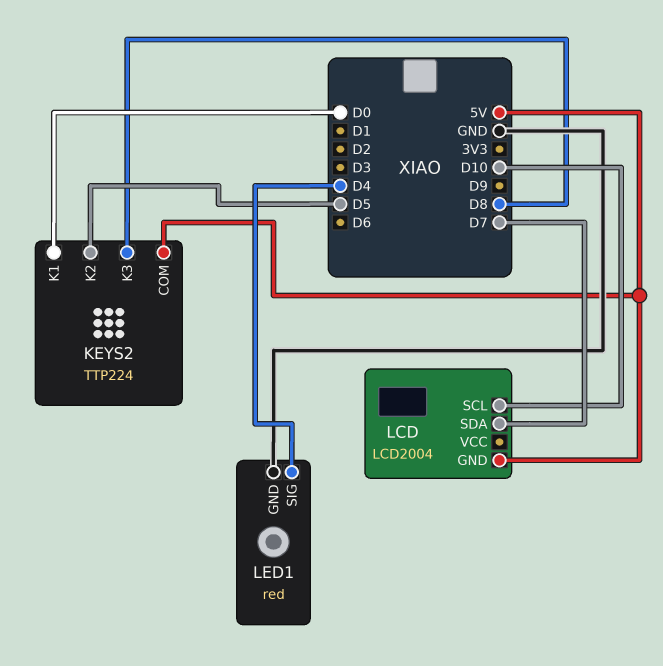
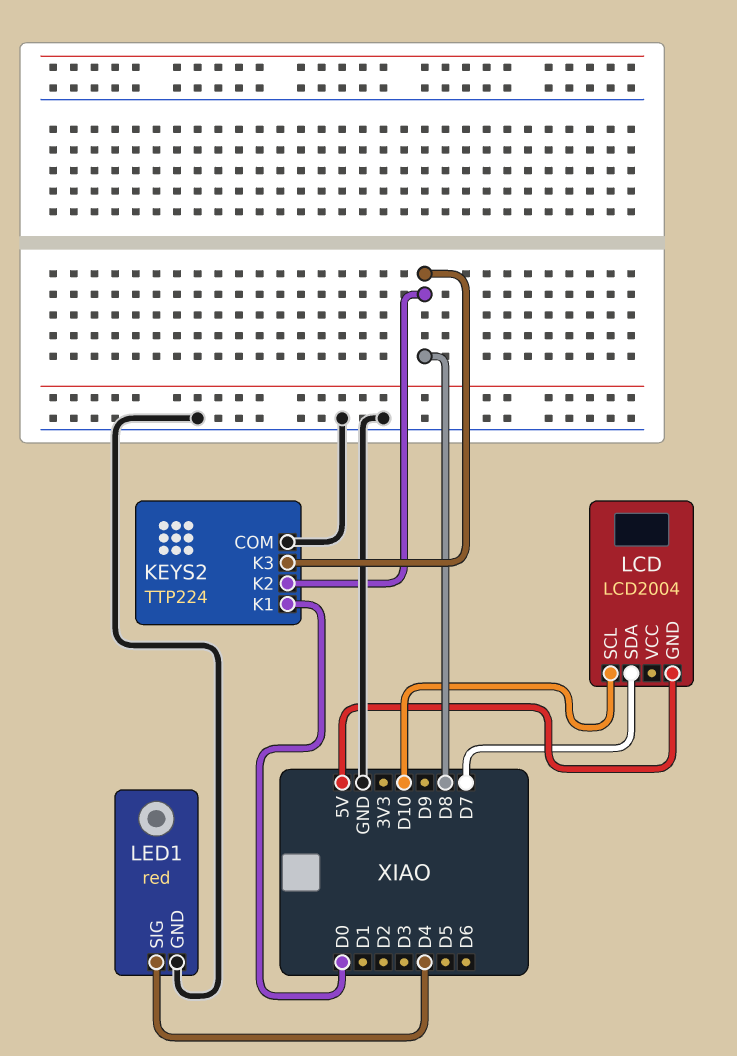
KEYS2 pin COM: 5V -> GND
KEYS2 pin K2: D5 -> D8

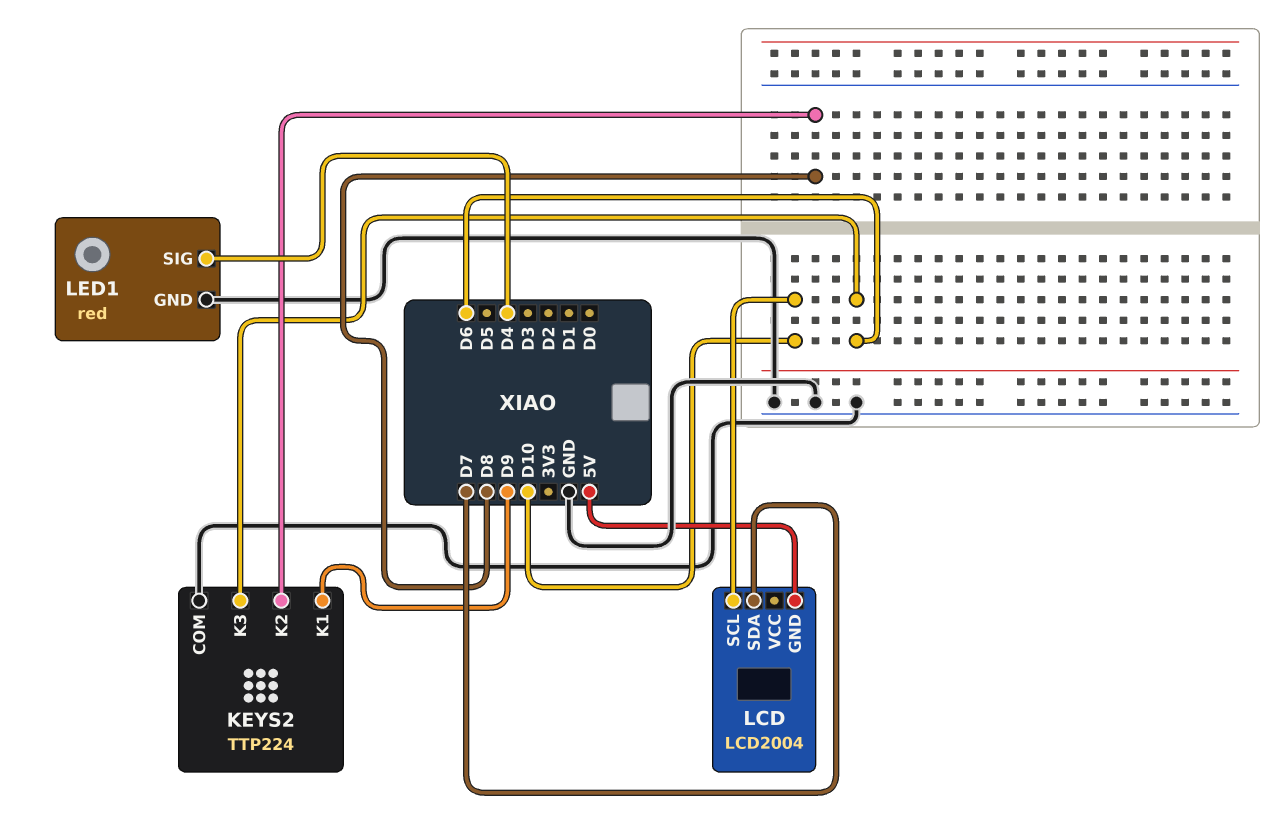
KEYS2 pin K1: D0 -> D9
KEYS2 pin K3: D8 -> D6

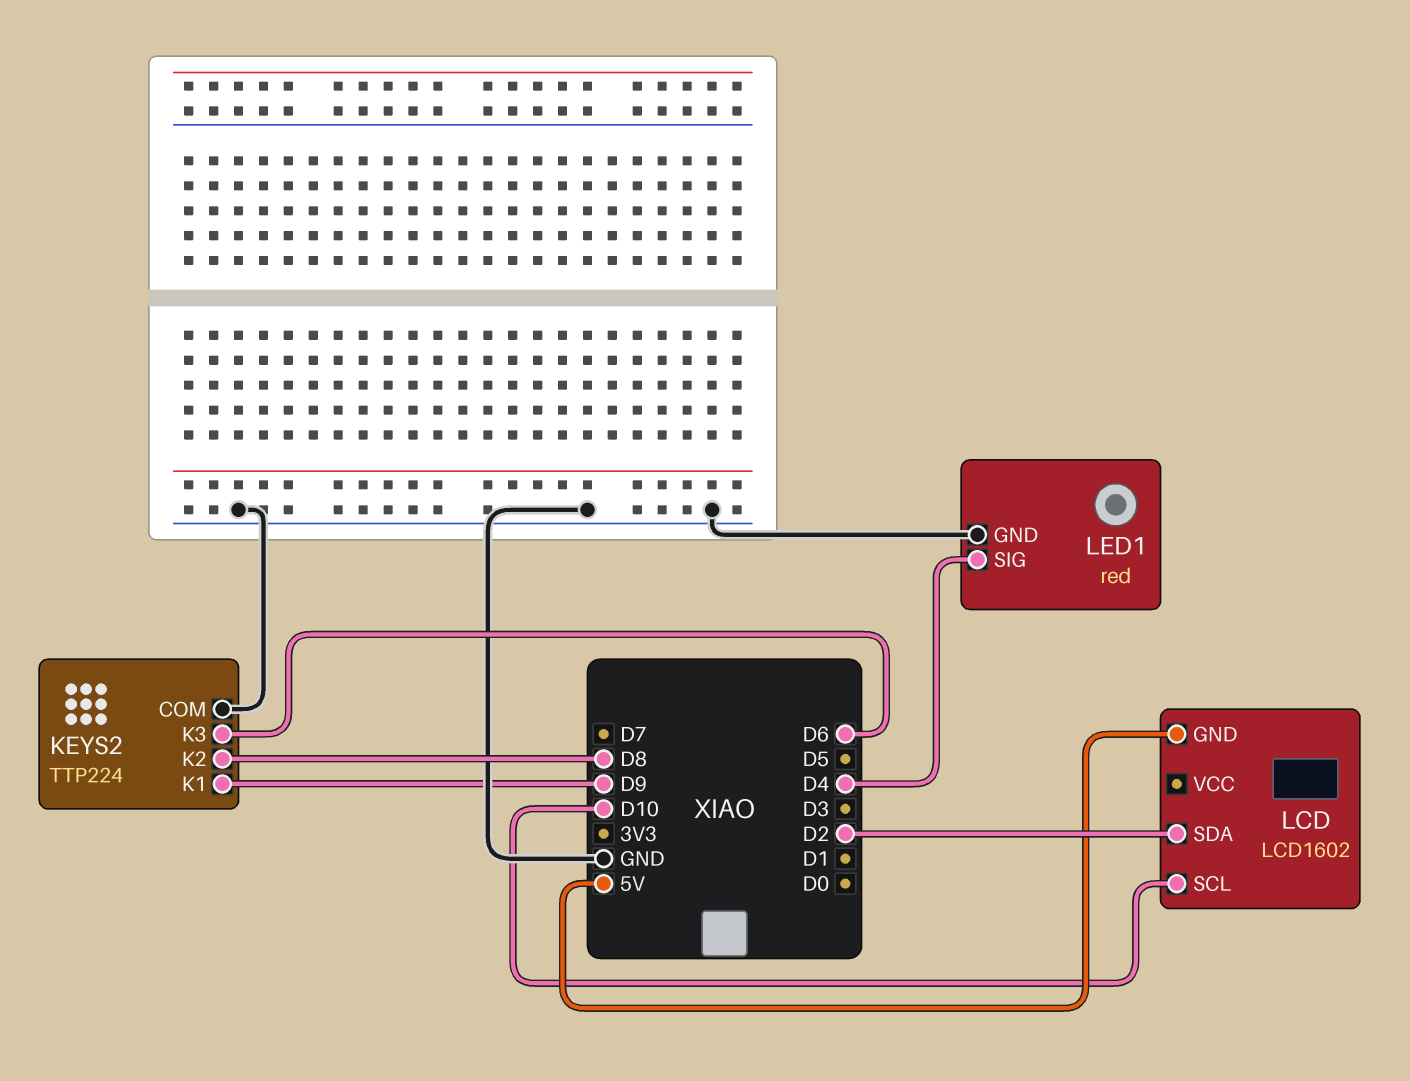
LCD: LCD2004 -> LCD1602
LCD pin SDA: D7 -> D2

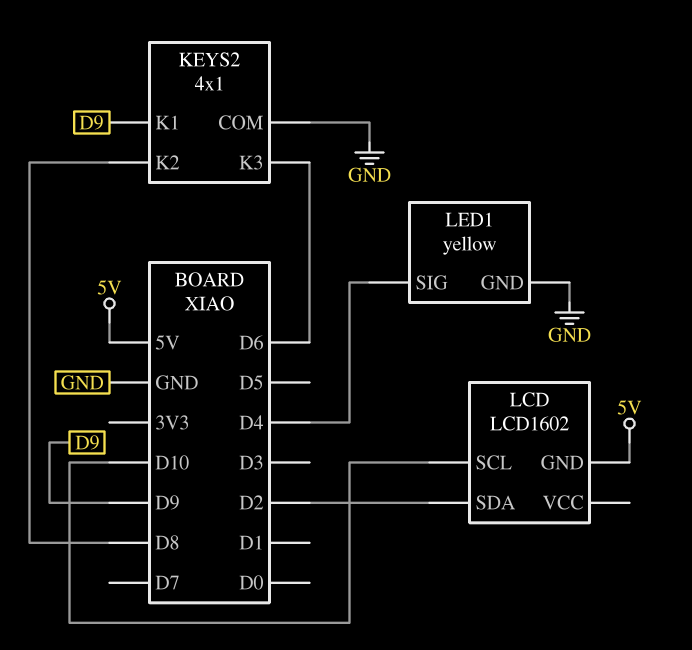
KEYS2: TTP224 -> 4x1
LED1: red -> yellow

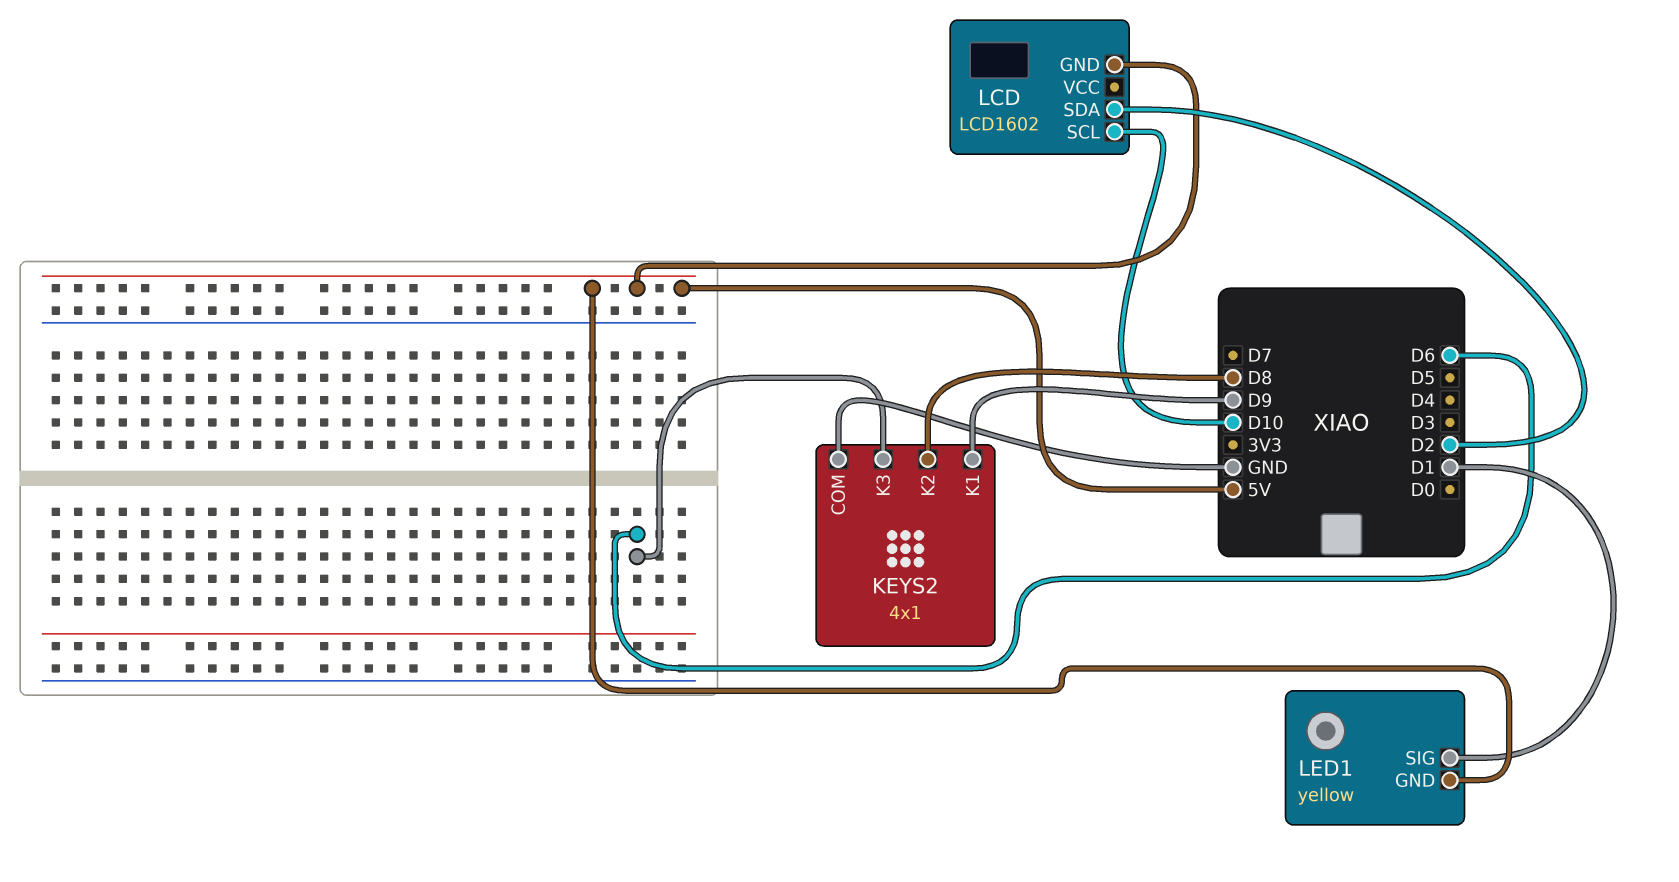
LED1 pin GND: GND -> 5V
LED1 pin SIG: D4 -> D1

